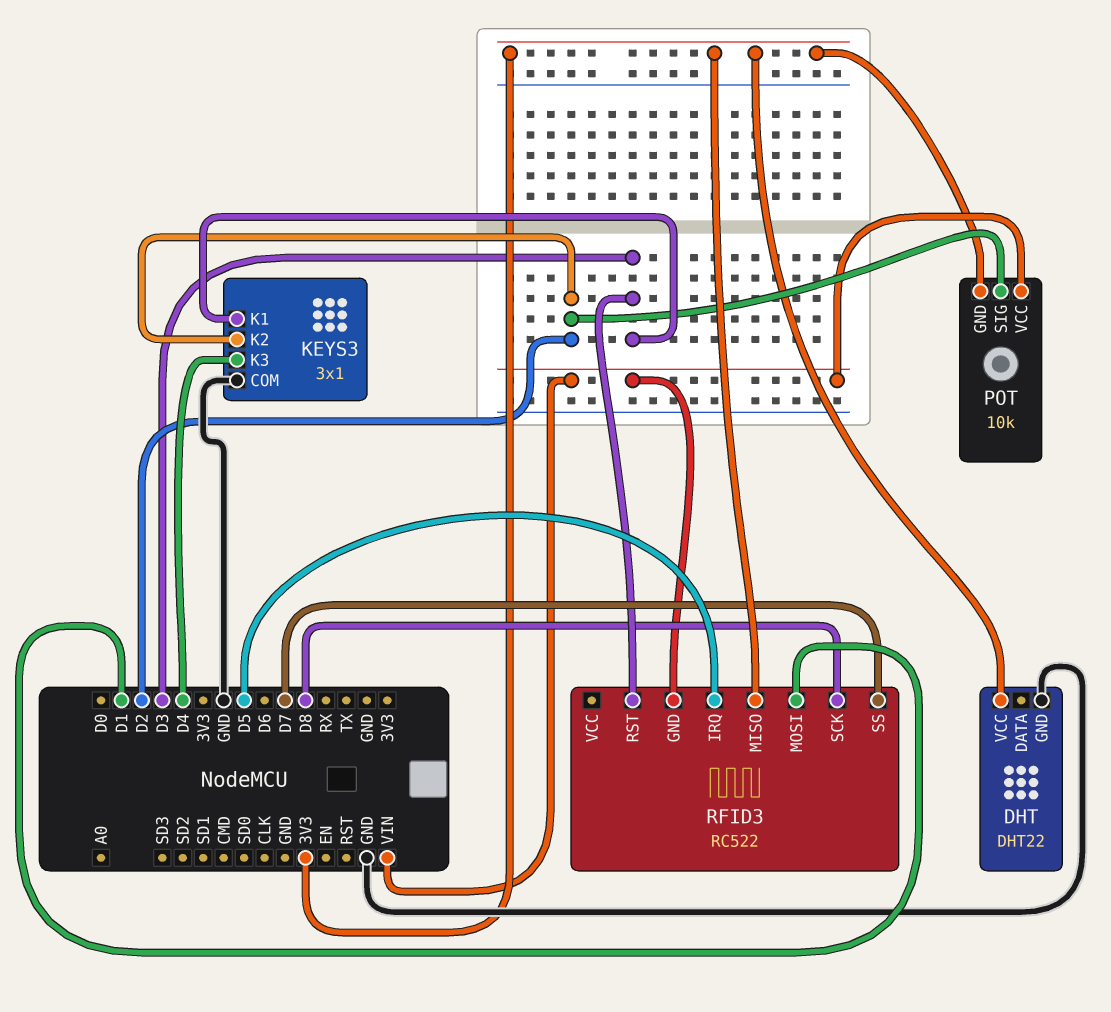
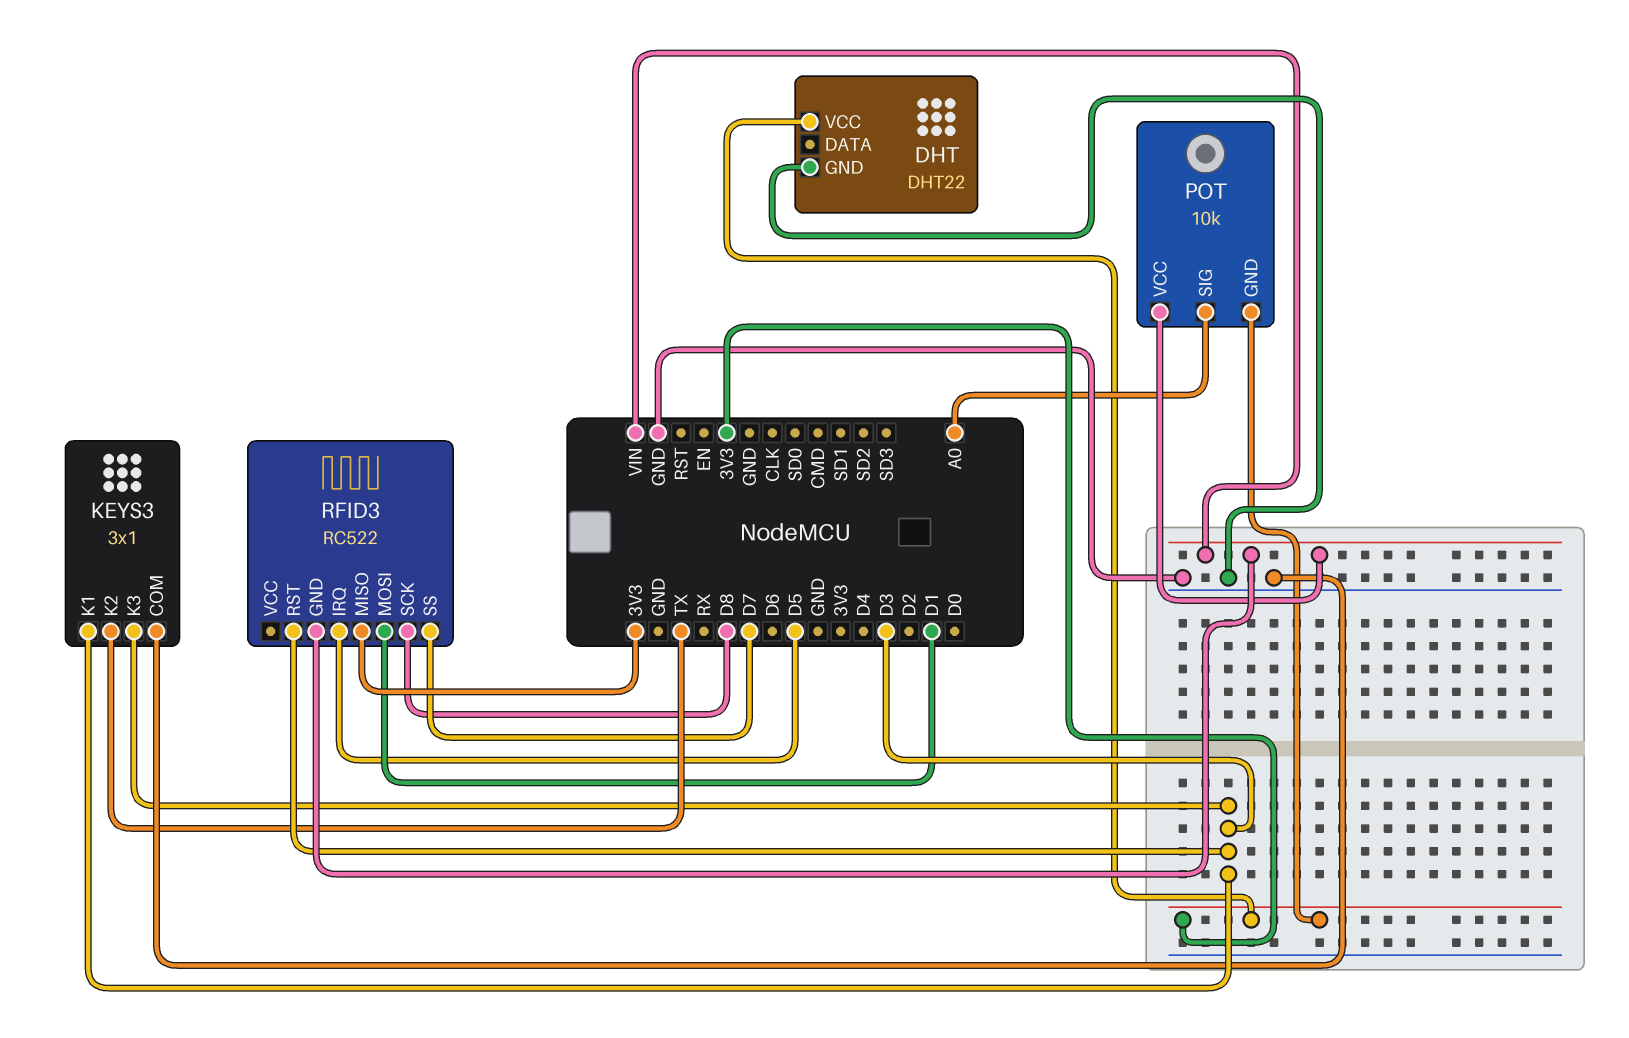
KEYS3 pin K2: D2 -> TX
KEYS3 pin K3: D4 -> D3
POT pin SIG: D2 -> A0

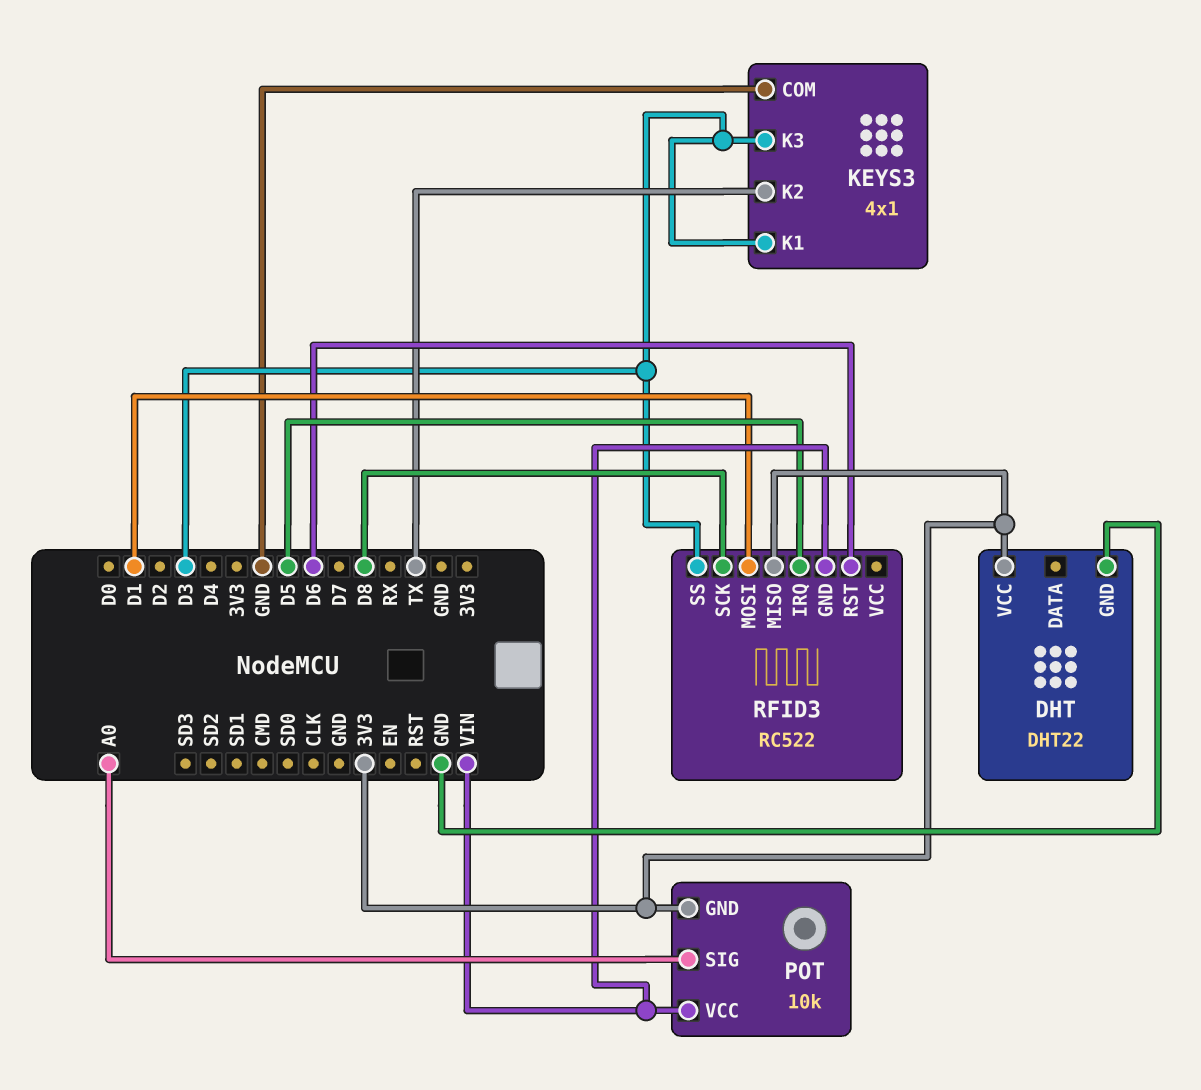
KEYS3: 3x1 -> 4x1
RFID3 pin RST: D3 -> D6
RFID3 pin SS: D7 -> D3

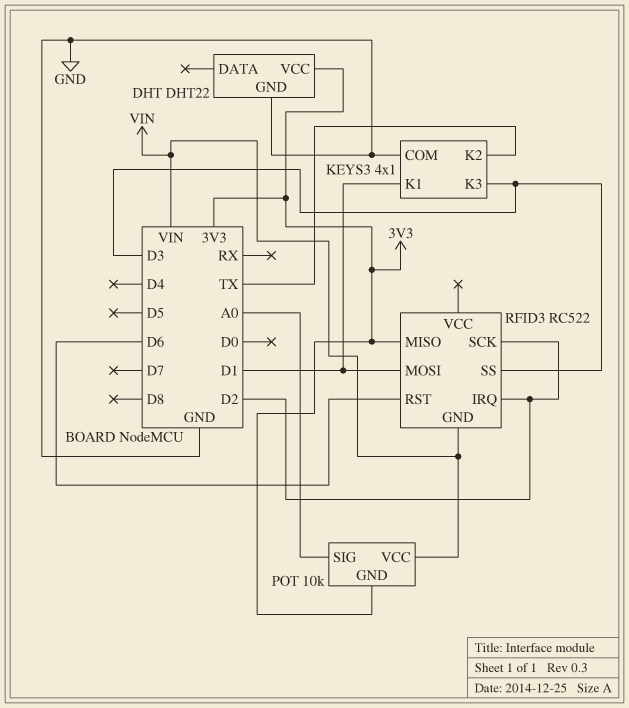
KEYS3 pin K1: D3 -> D1
RFID3 pin IRQ: D5 -> D2
RFID3 pin SCK: D8 -> D2

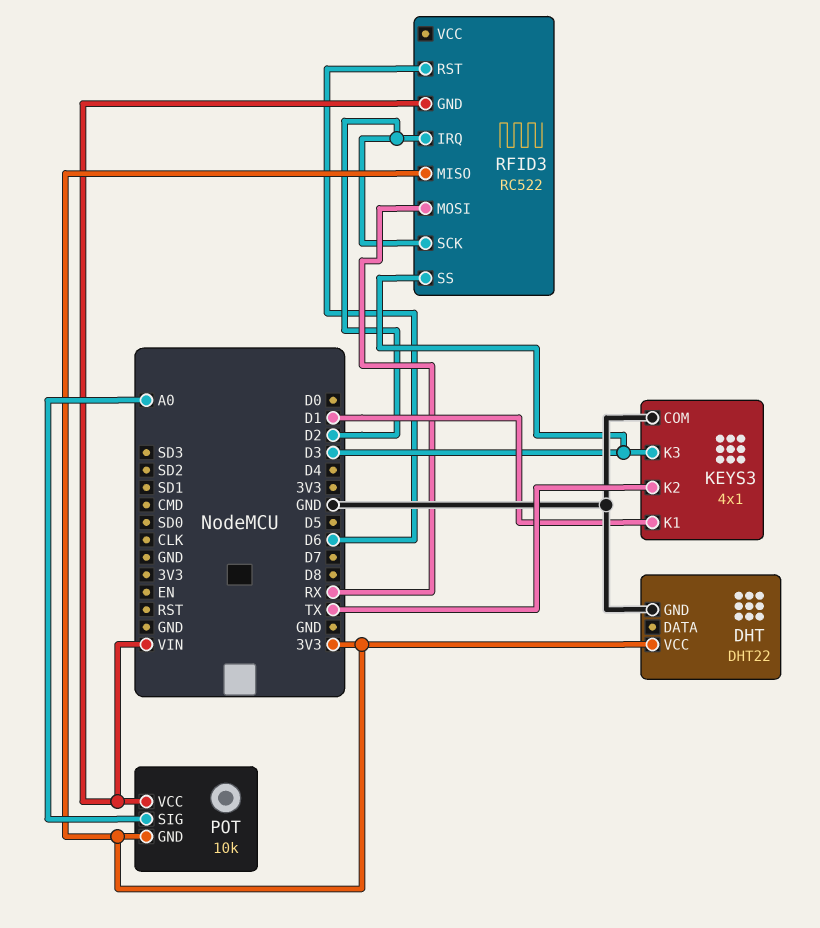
RFID3 pin MOSI: D1 -> RX

